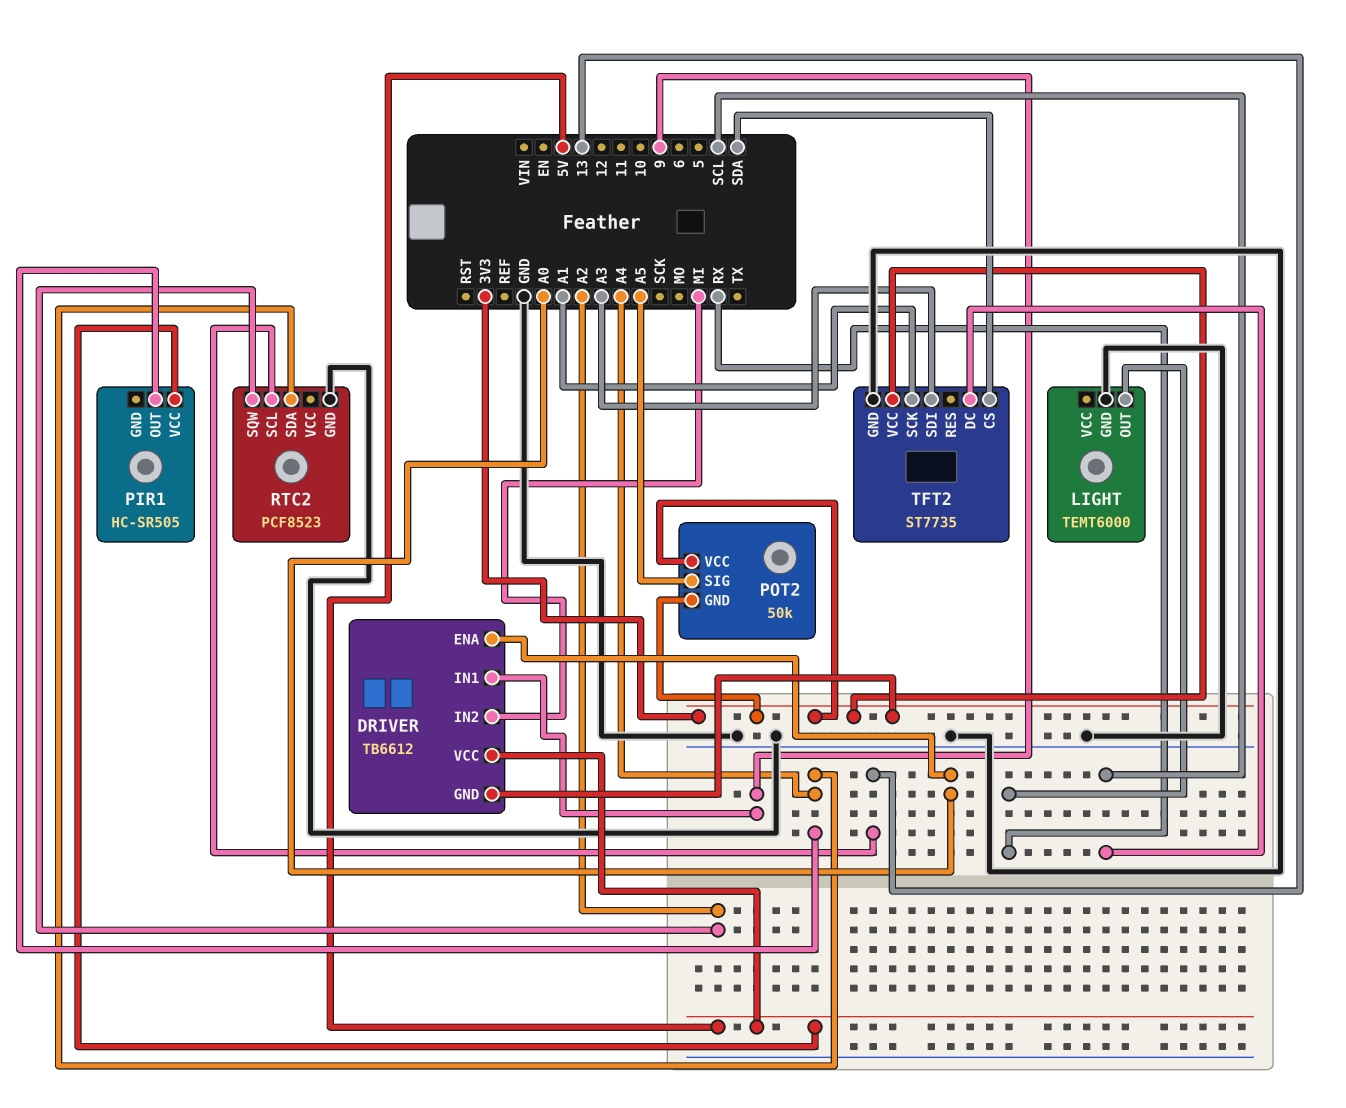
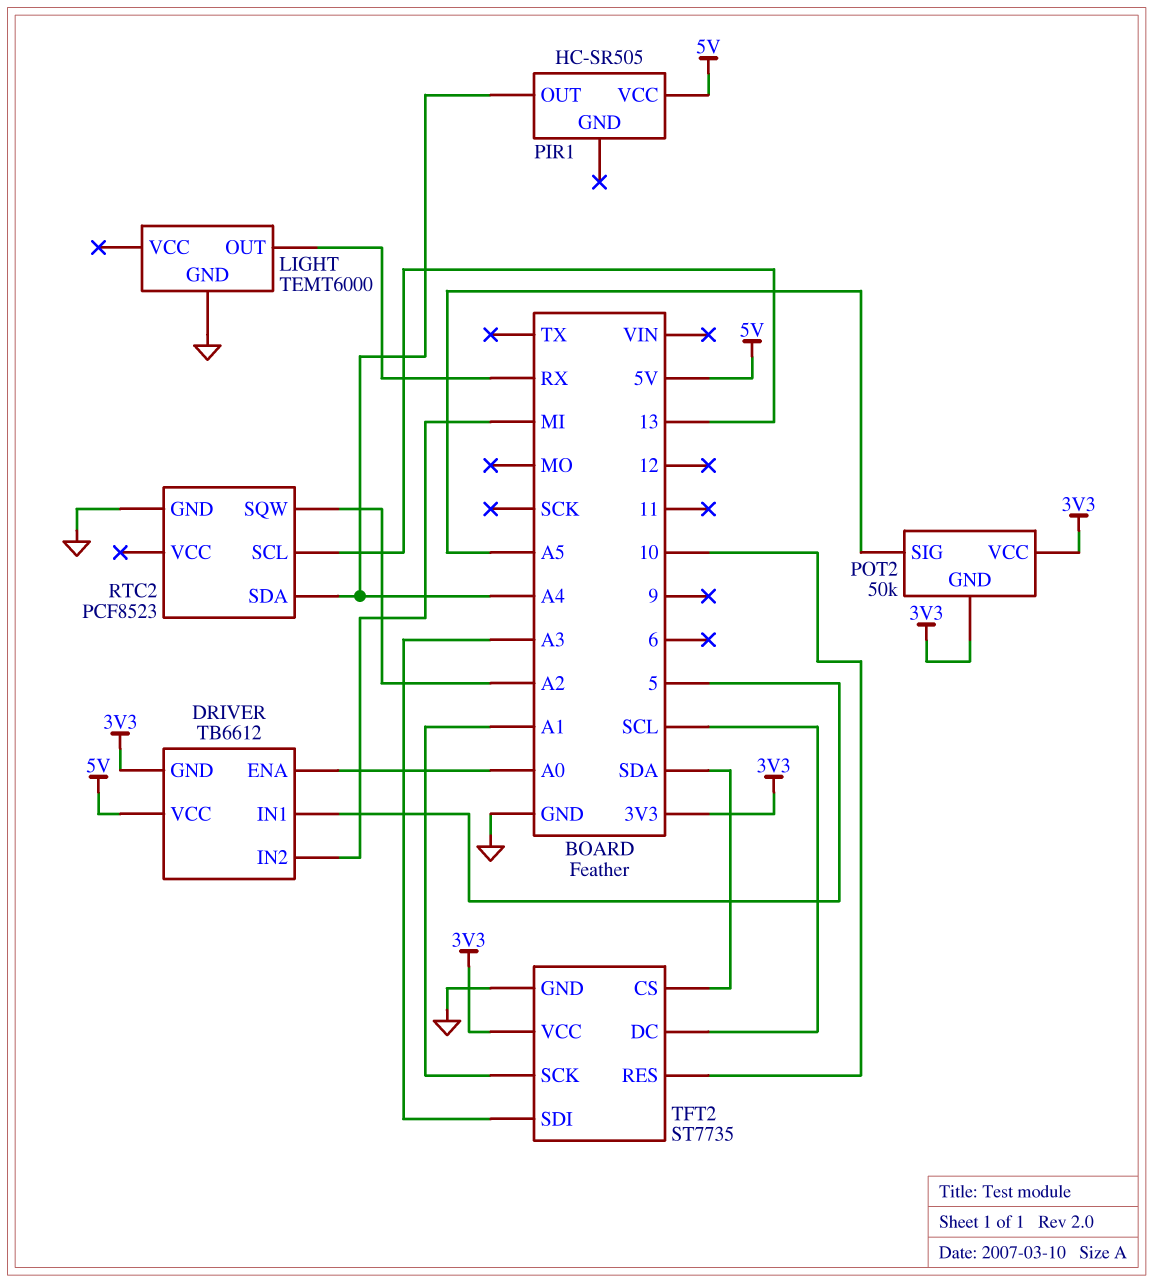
DRIVER pin IN1: 9 -> 5
TFT2 pin RES: none -> 10

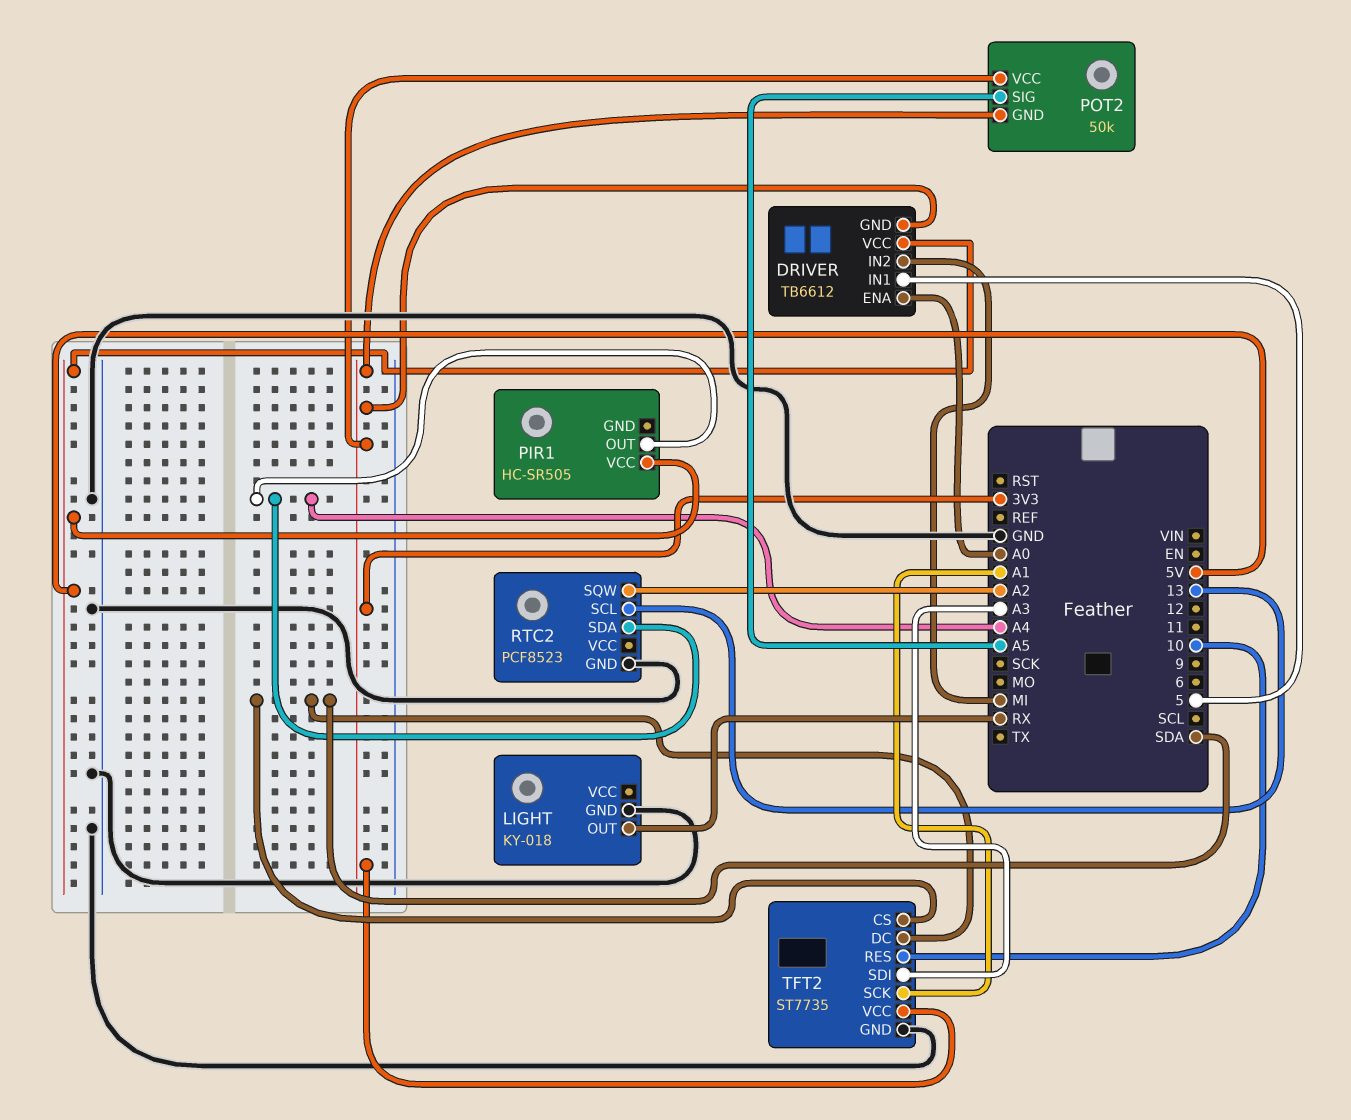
LIGHT: TEMT6000 -> KY-018
TFT2 pin DC: SCL -> SDA

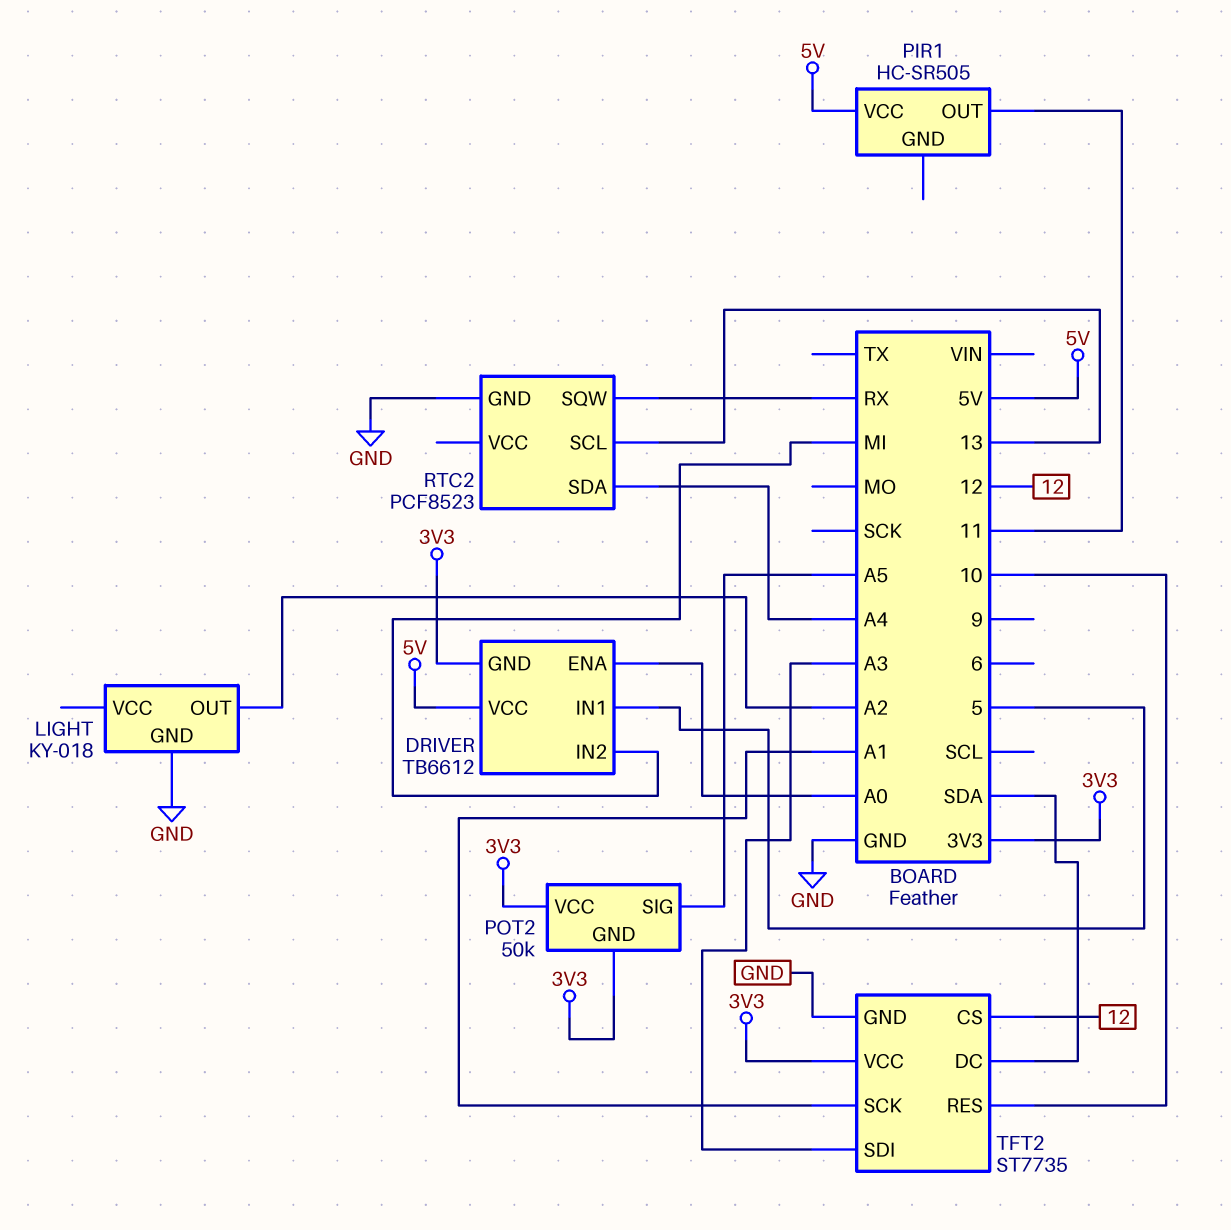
LIGHT pin OUT: RX -> A2
PIR1 pin OUT: A4 -> 11
RTC2 pin SQW: A2 -> RX
TFT2 pin CS: SDA -> 12

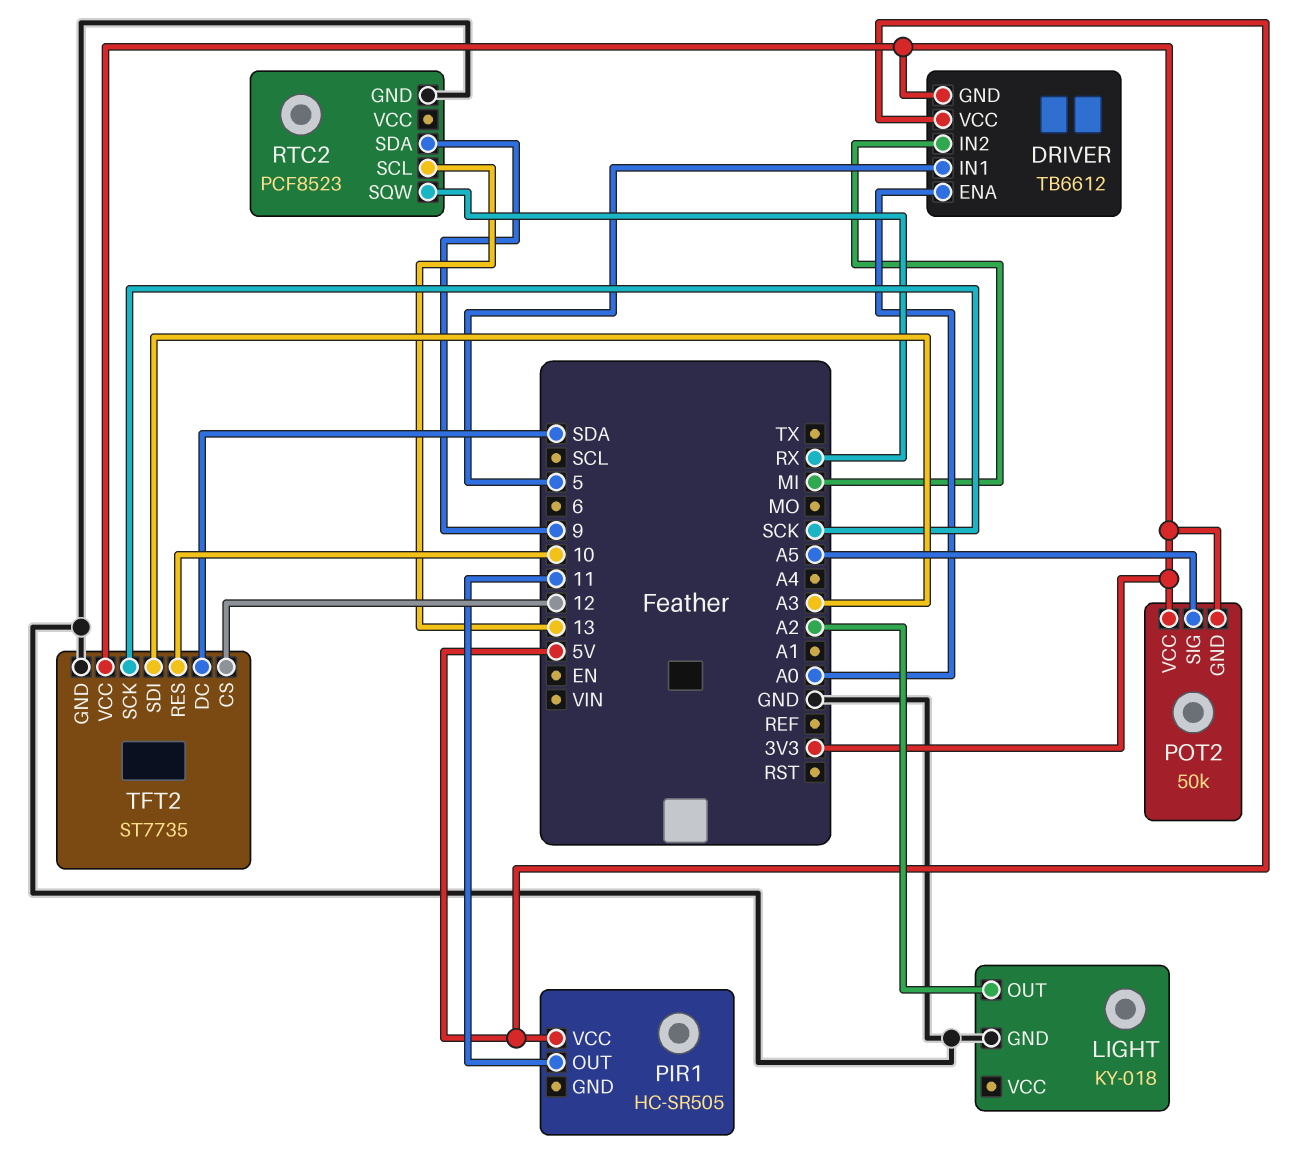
RTC2 pin SDA: A4 -> 9
TFT2 pin SCK: A1 -> SCK

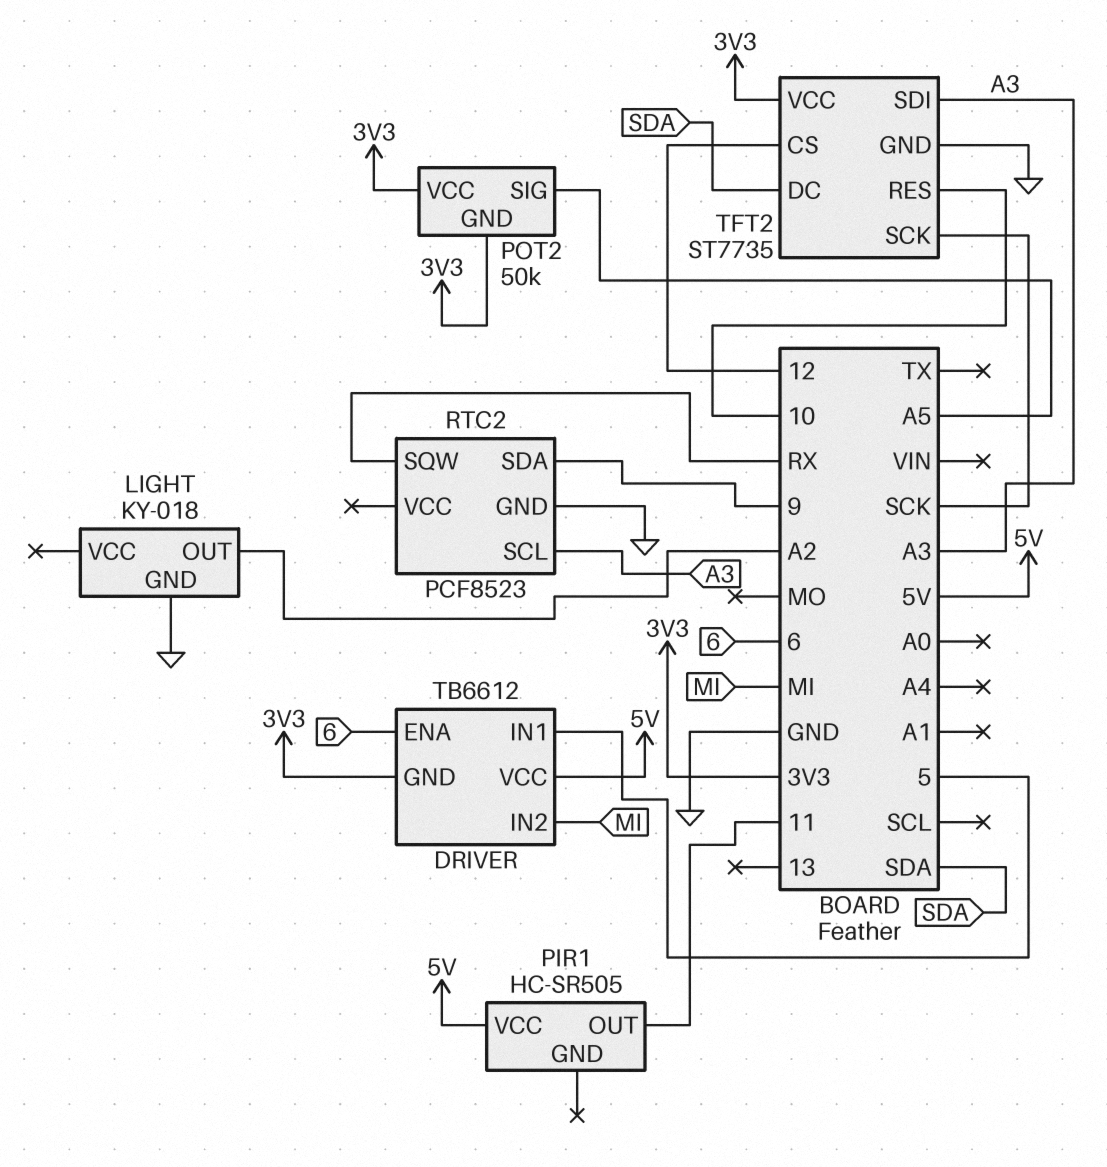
DRIVER pin ENA: A0 -> 6
RTC2 pin SCL: 13 -> A3

